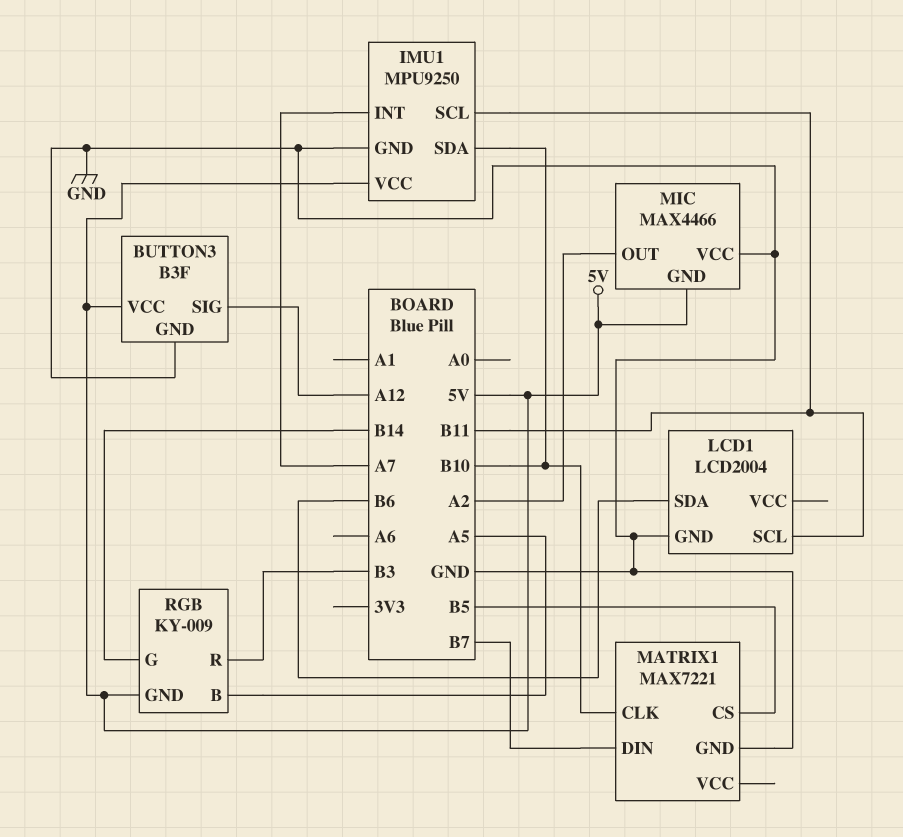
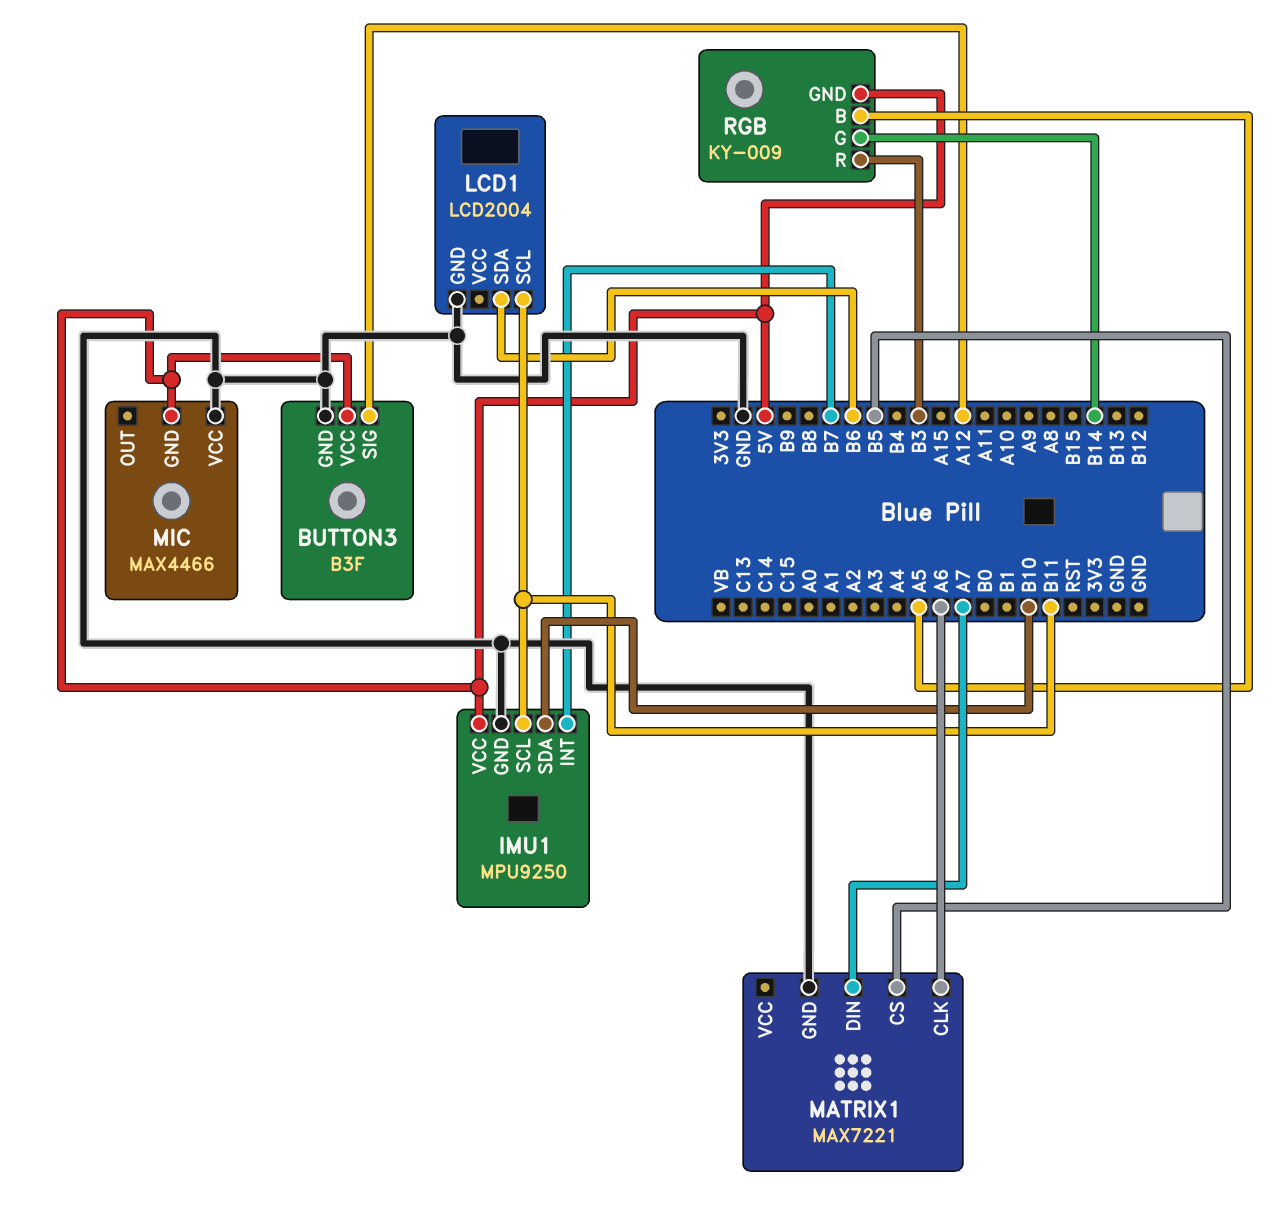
IMU1 pin INT: A7 -> B7
MATRIX1 pin CLK: B10 -> A6
MATRIX1 pin DIN: B7 -> A7
MIC pin OUT: A2 -> none

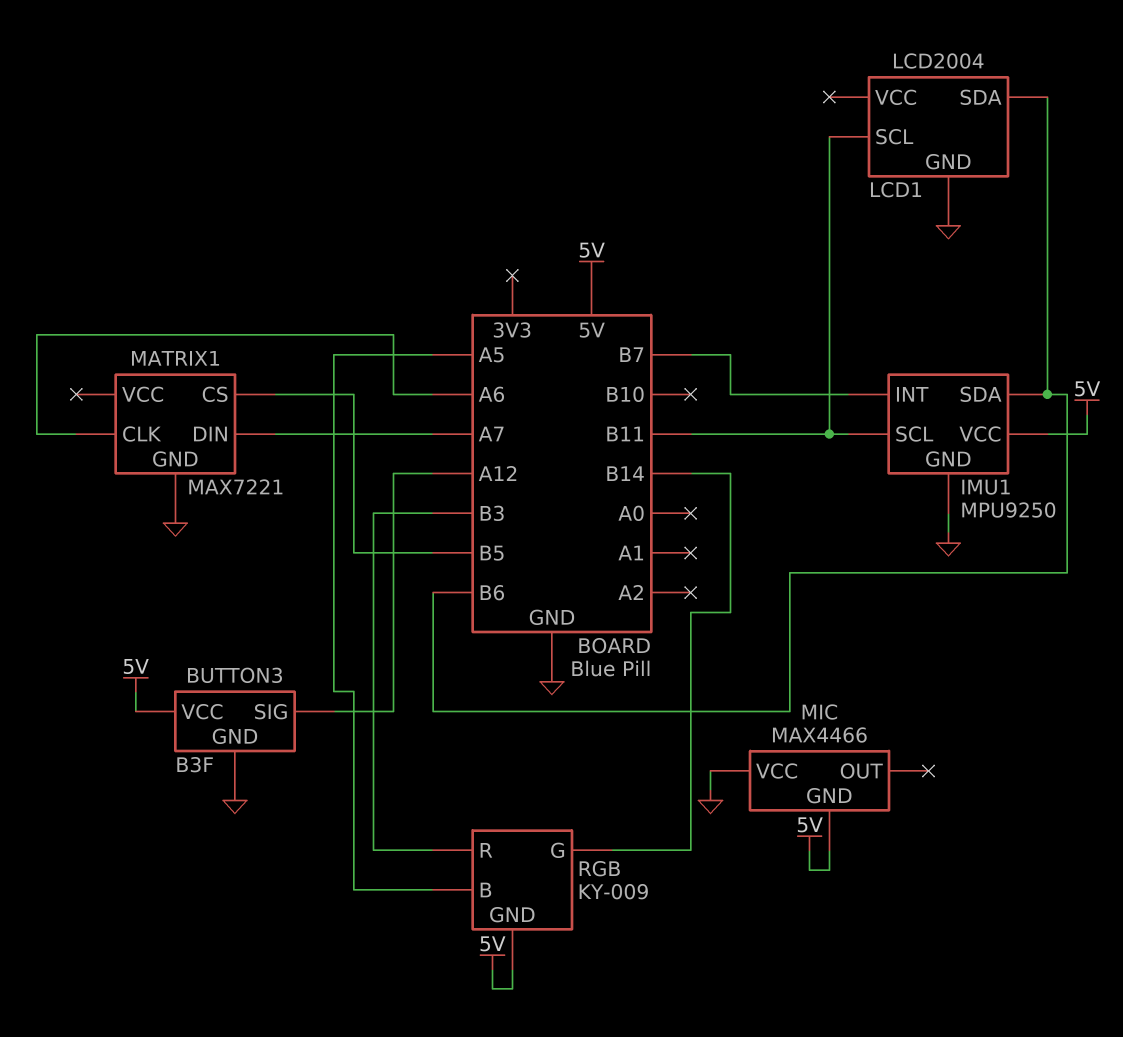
IMU1 pin SDA: B10 -> B6

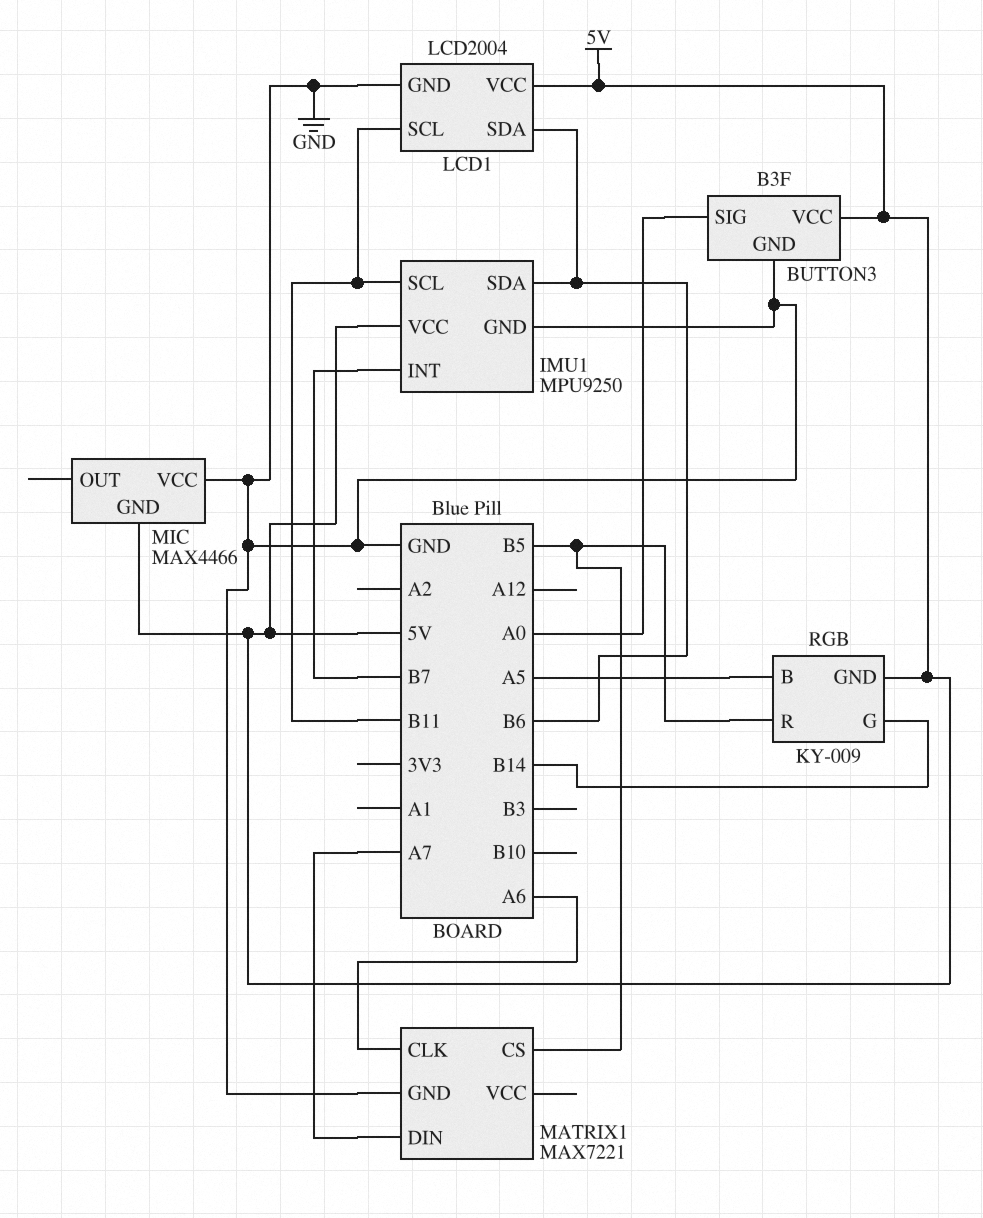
BUTTON3 pin SIG: A12 -> A0
LCD1 pin VCC: none -> 5V
RGB pin R: B3 -> B5

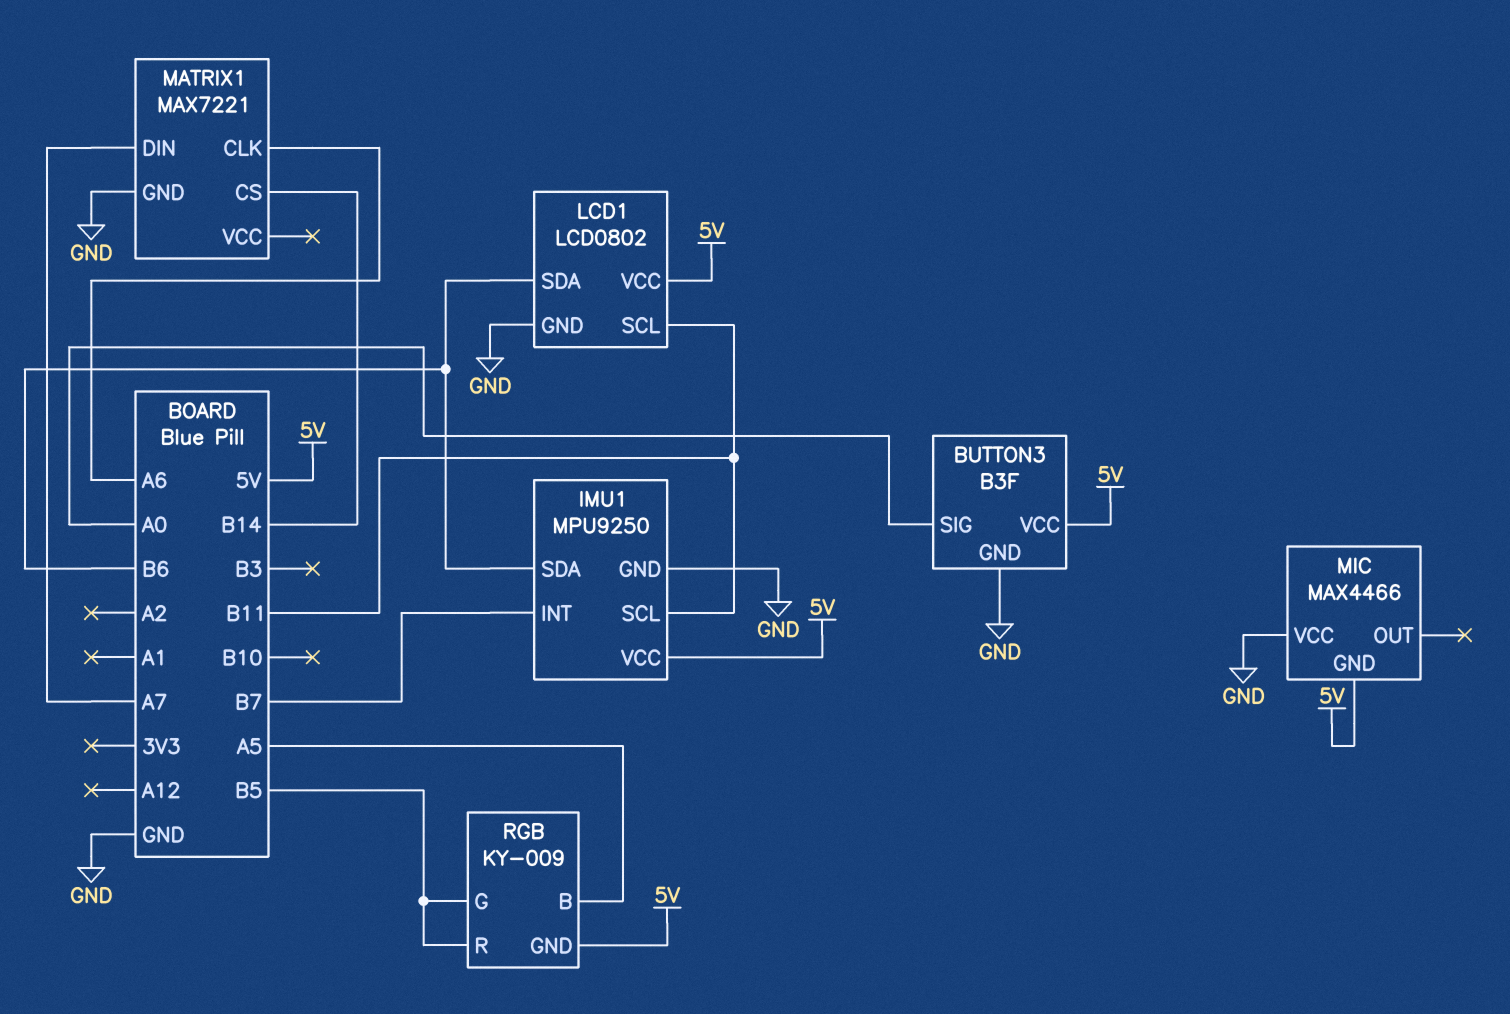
LCD1: LCD2004 -> LCD0802
MATRIX1 pin CS: B5 -> B14
RGB pin G: B14 -> B5

